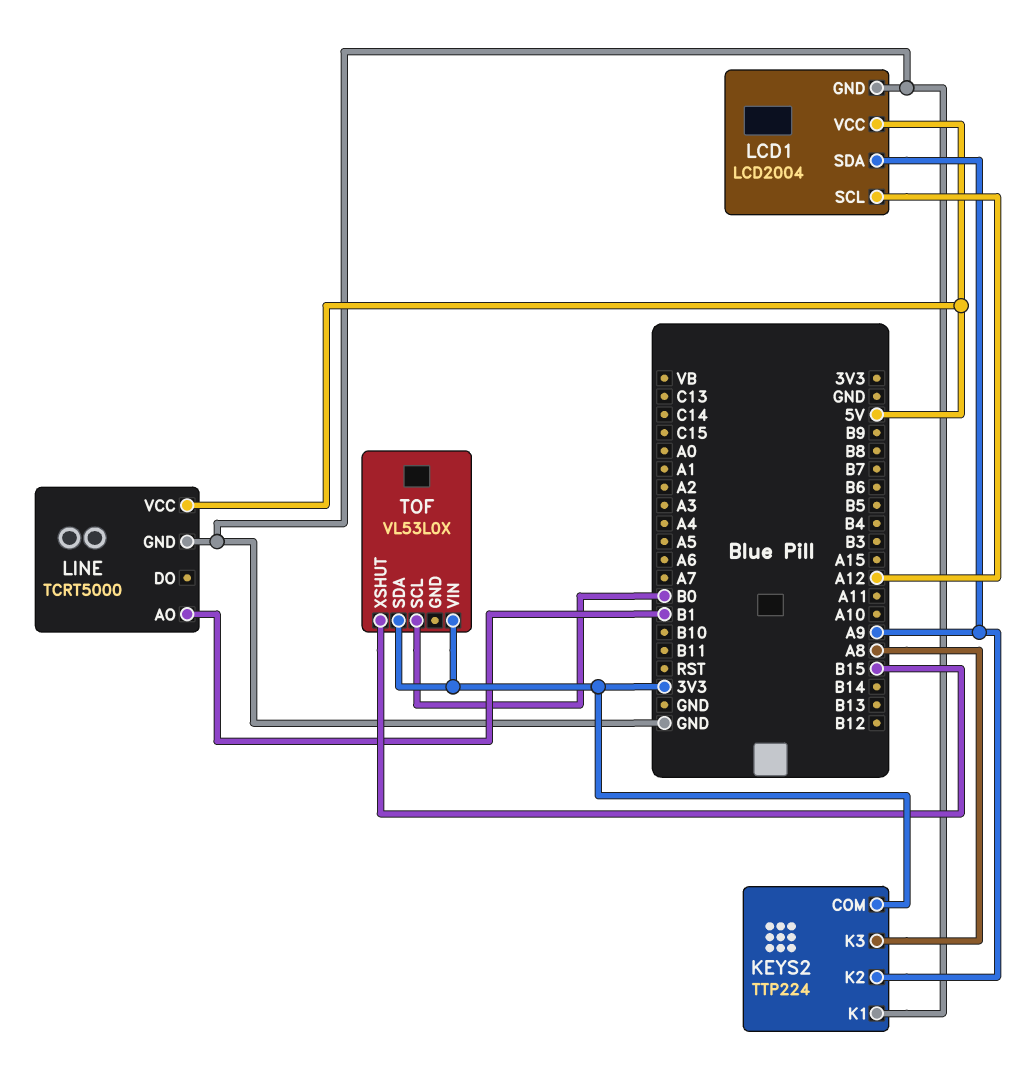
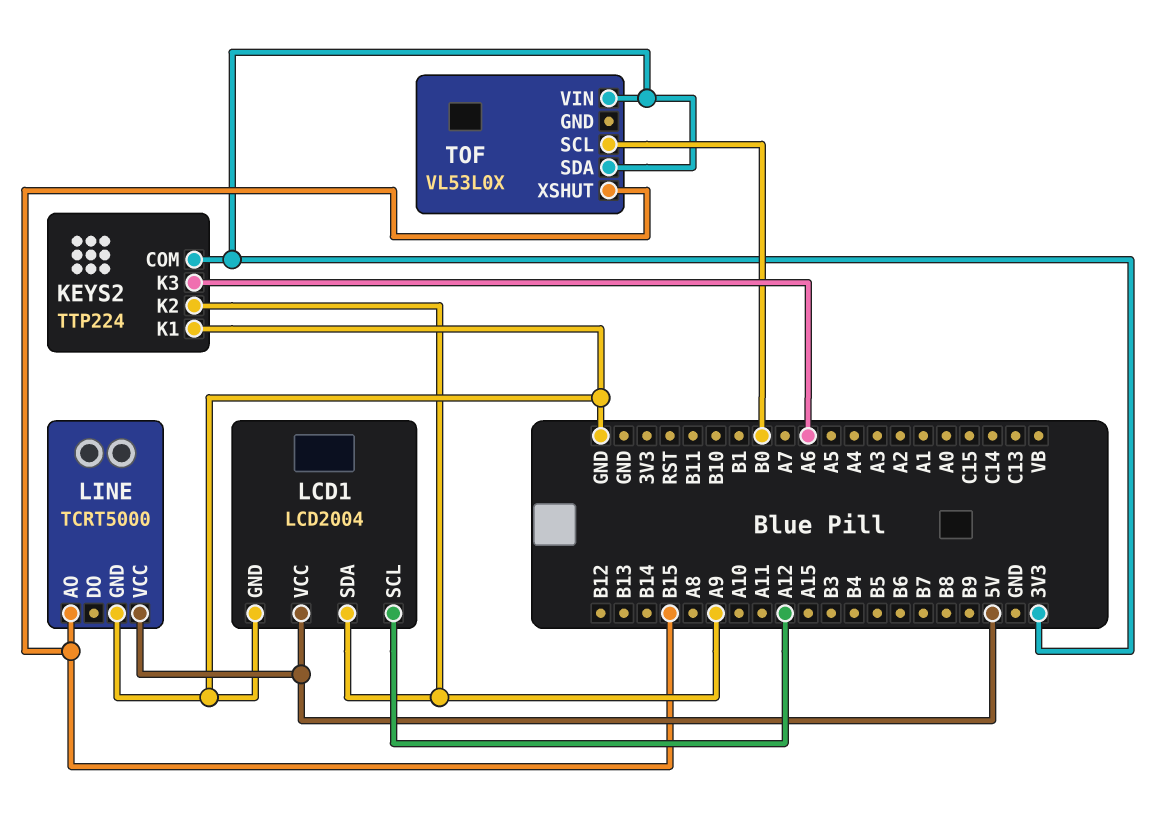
KEYS2 pin K3: A8 -> A6
LINE pin AO: B1 -> B15

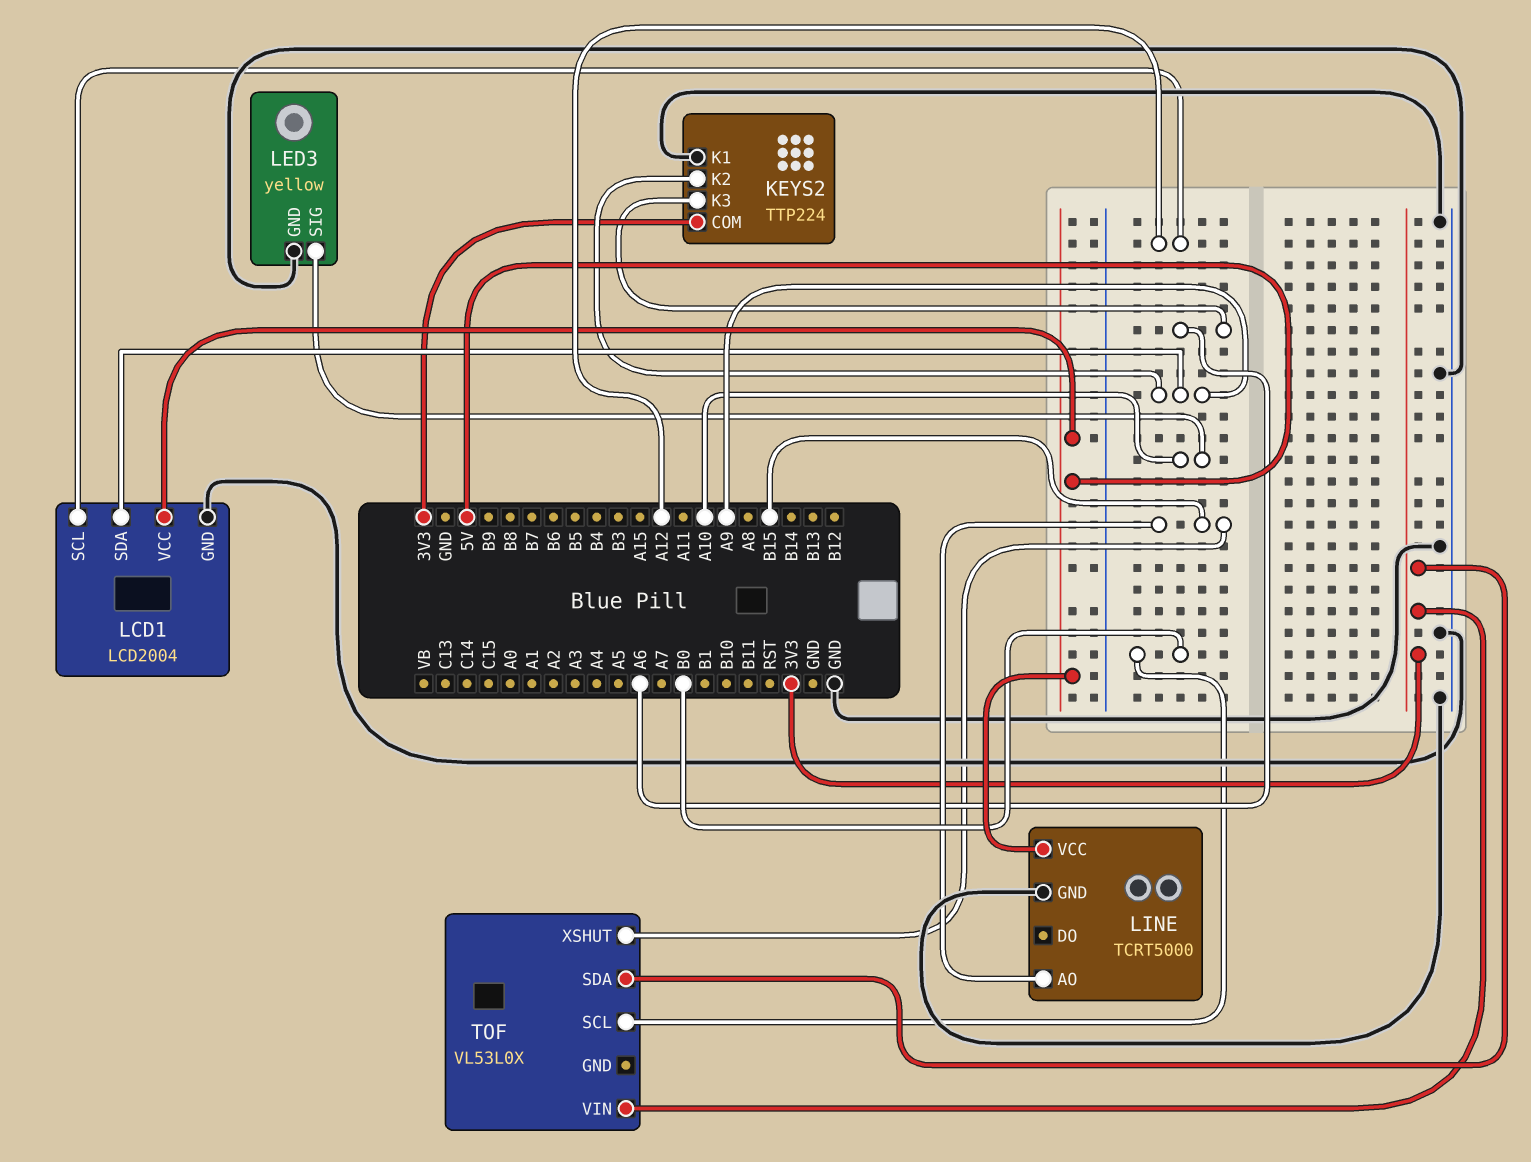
LED3: none -> yellow
LED3 pin GND: none -> GND
LED3 pin SIG: none -> A10

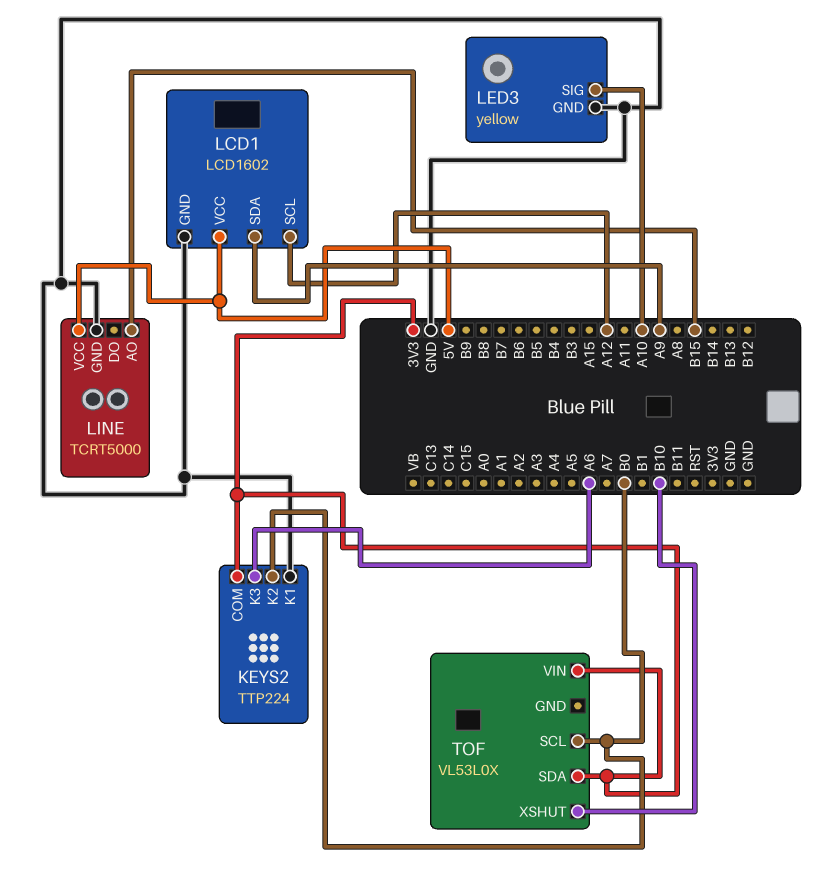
KEYS2 pin K2: A9 -> B0
LCD1: LCD2004 -> LCD1602
TOF pin XSHUT: B15 -> B10

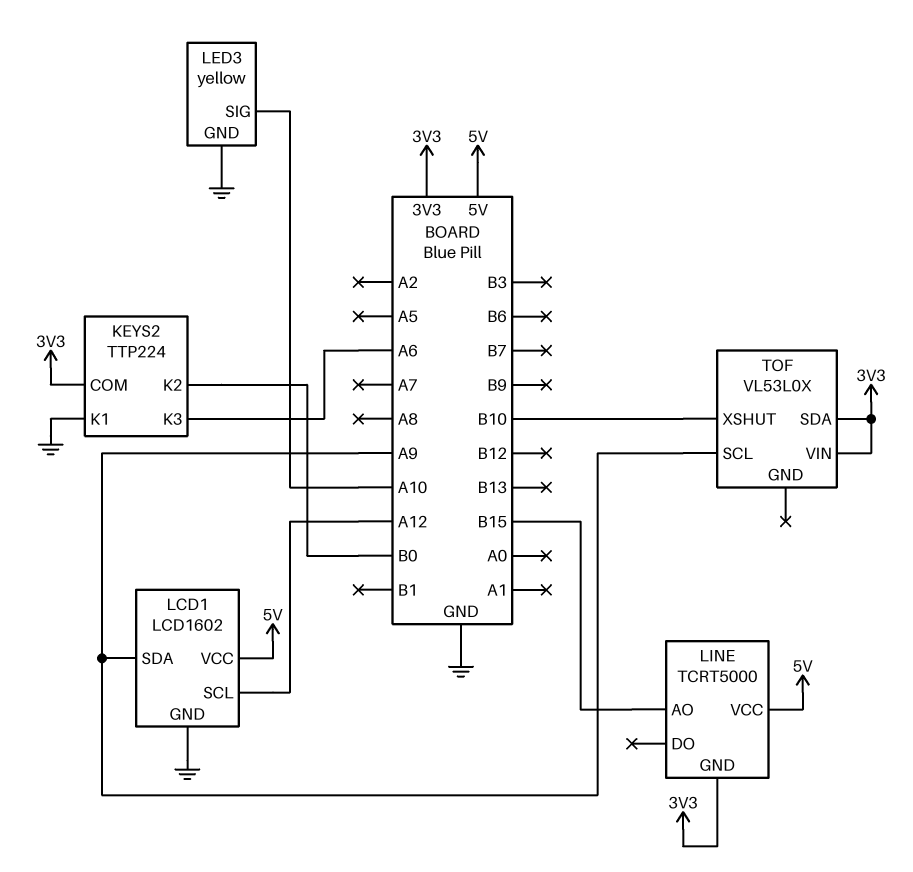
LINE pin GND: GND -> 3V3
TOF pin SCL: B0 -> A9

